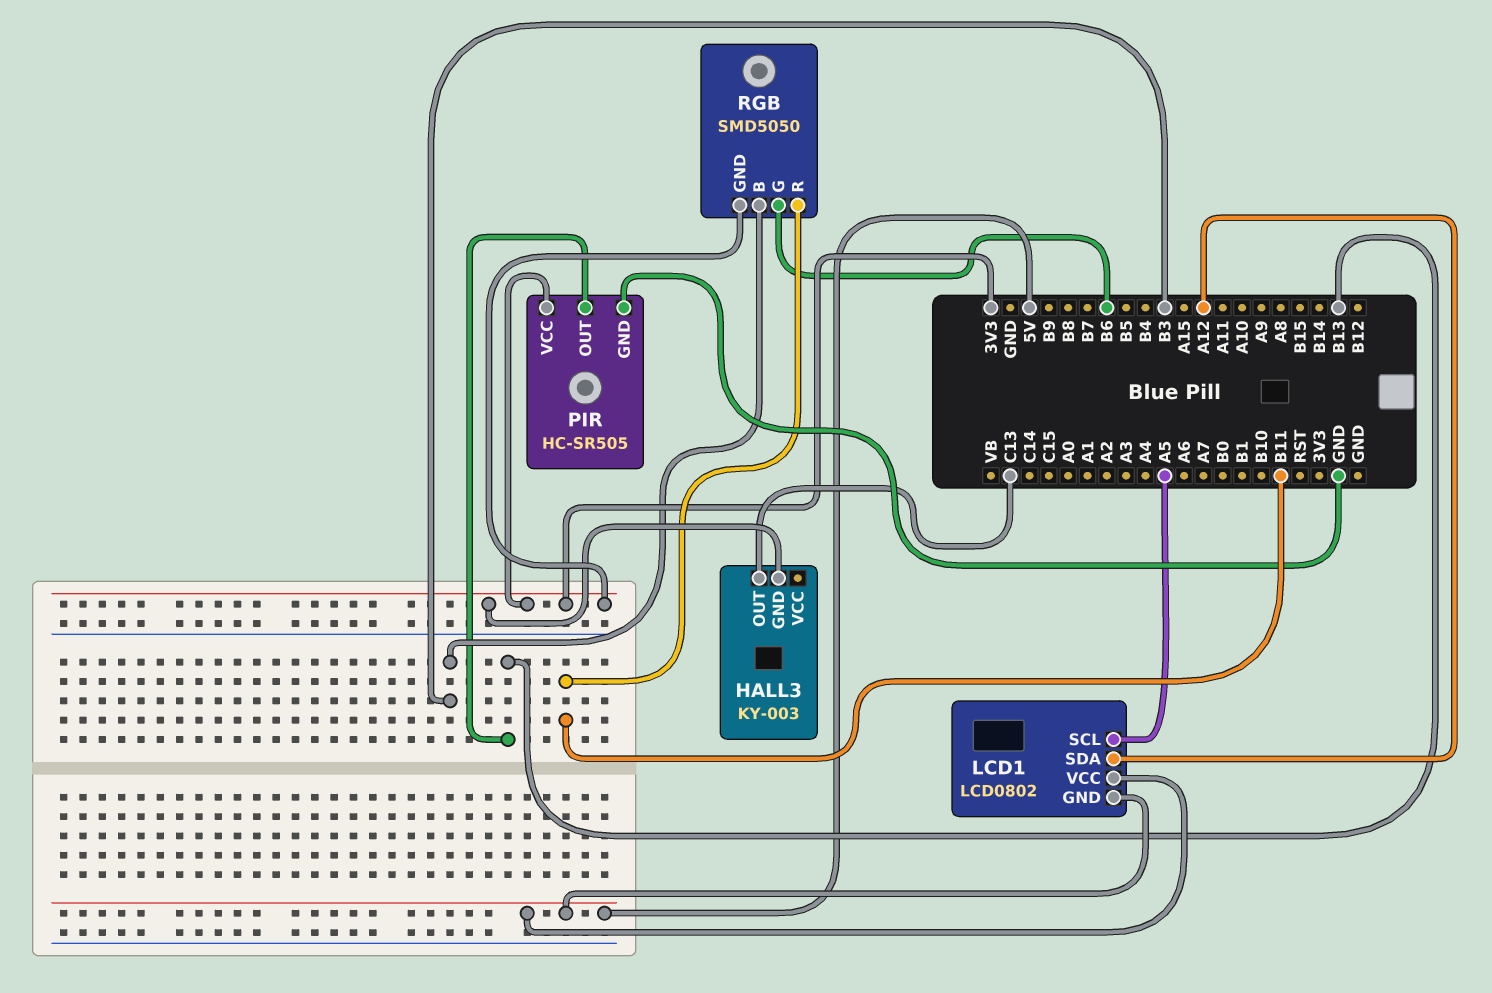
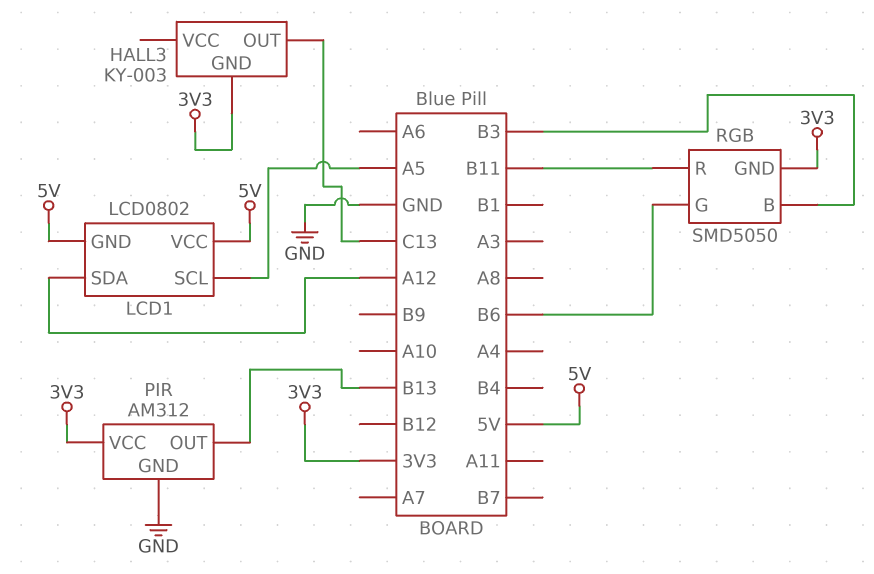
PIR: HC-SR505 -> AM312

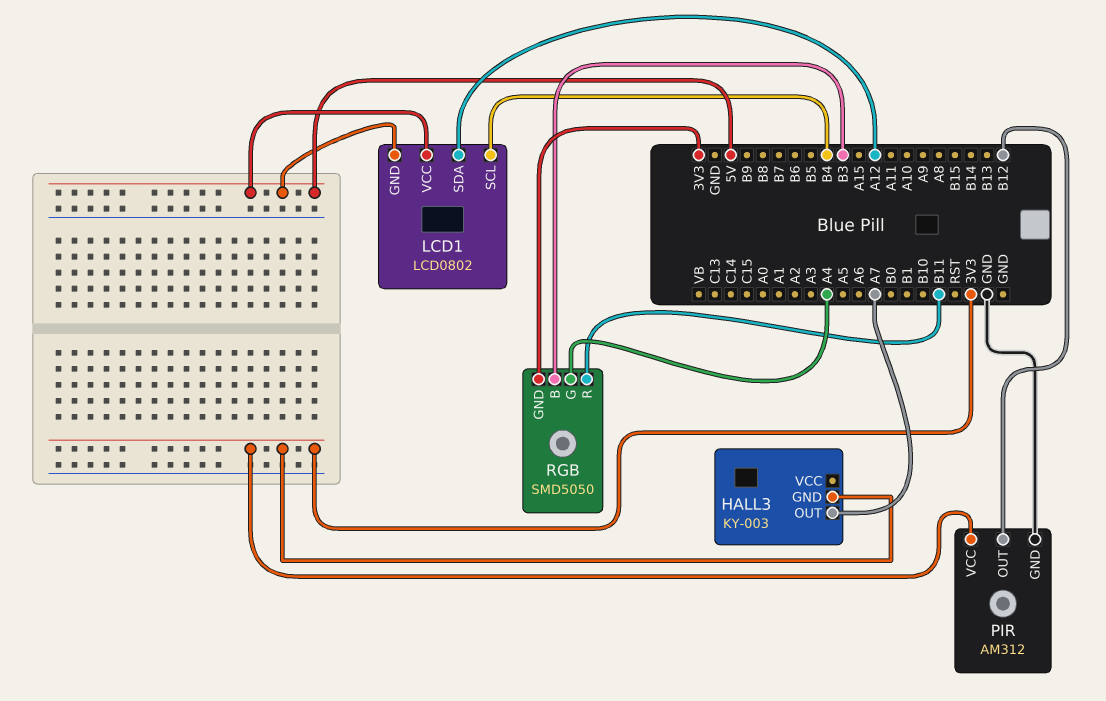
HALL3 pin OUT: C13 -> A7
LCD1 pin SCL: A5 -> B4
PIR pin OUT: B13 -> B12
RGB pin G: B6 -> A4

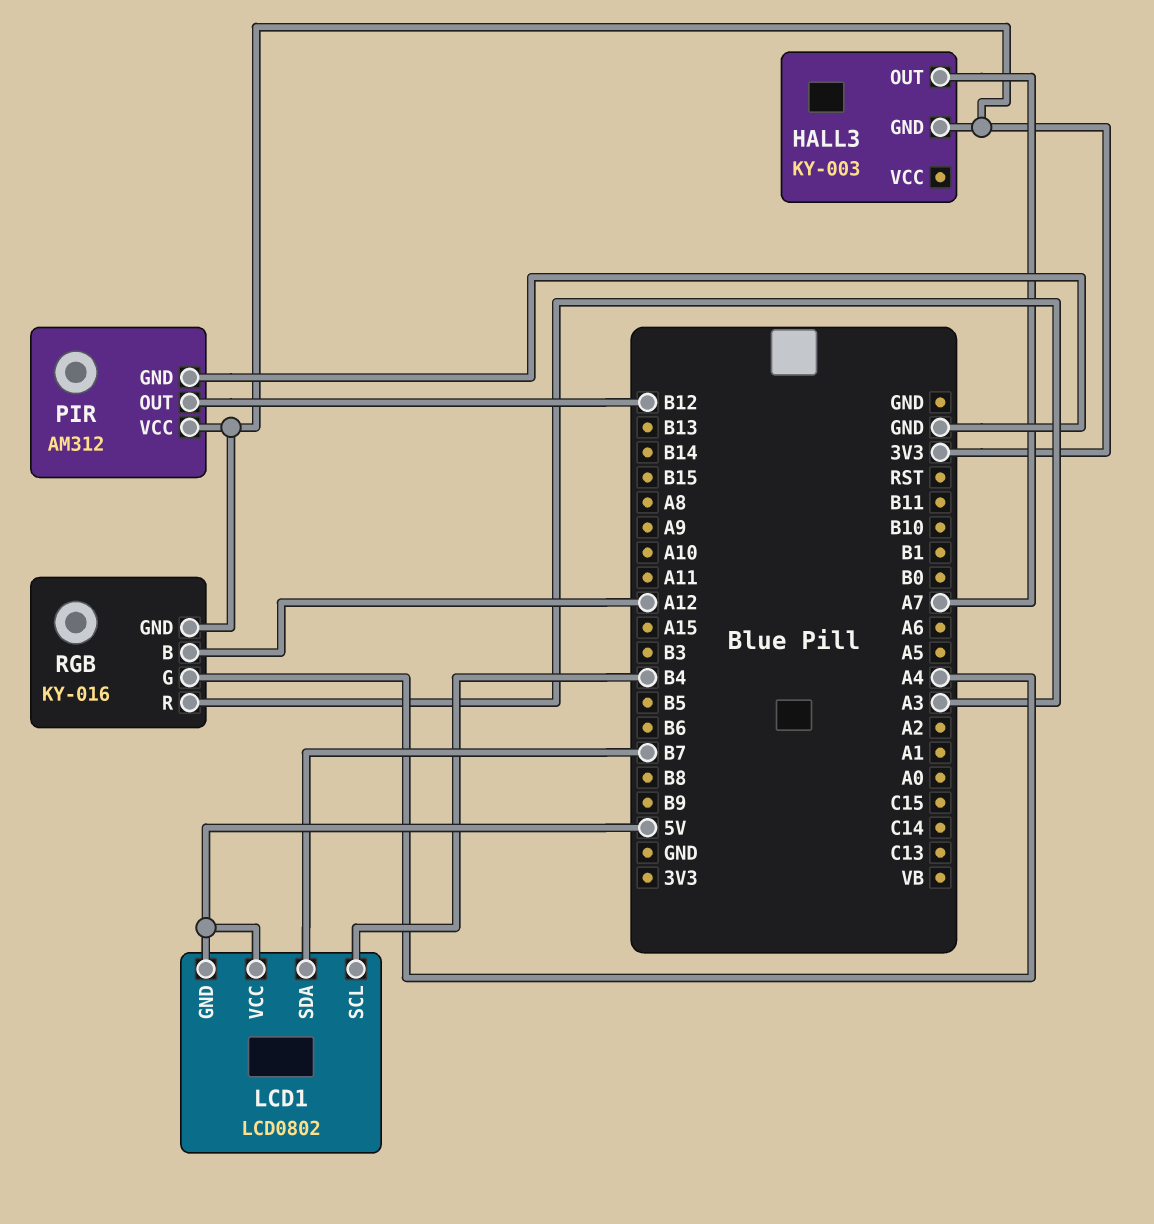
LCD1 pin SDA: A12 -> B7
RGB: SMD5050 -> KY-016
RGB pin B: B3 -> A12
RGB pin R: B11 -> A3

